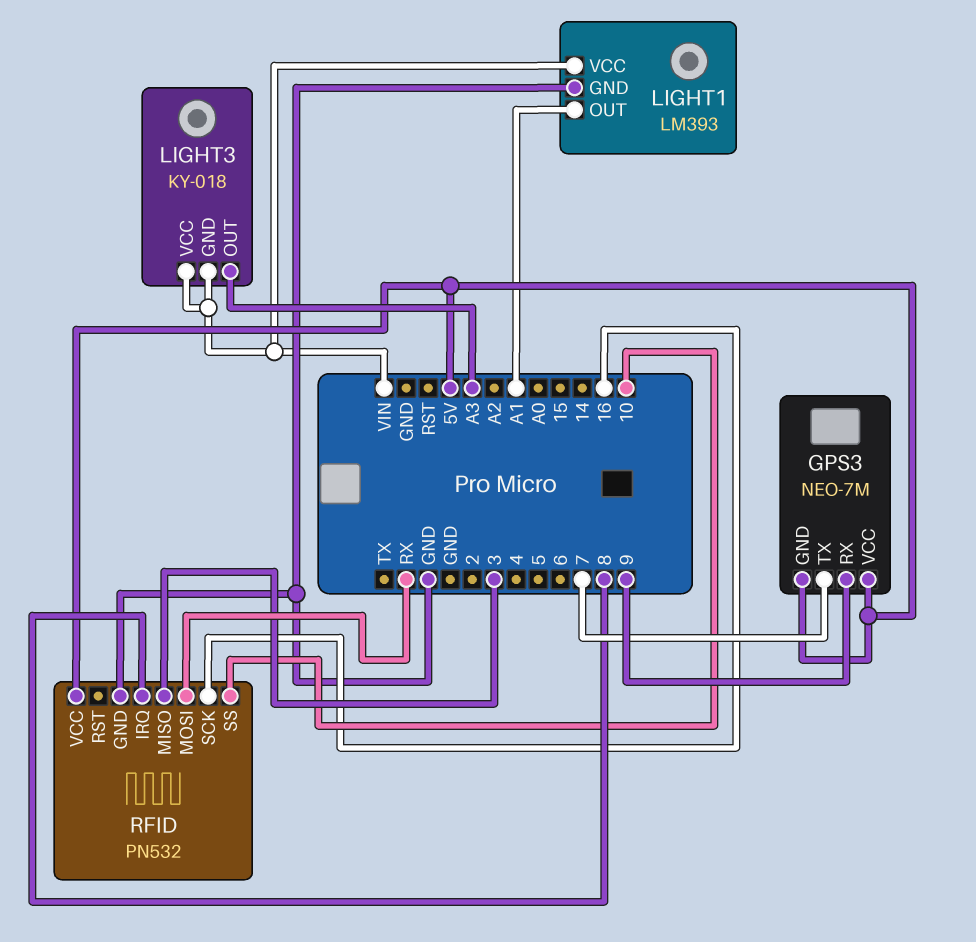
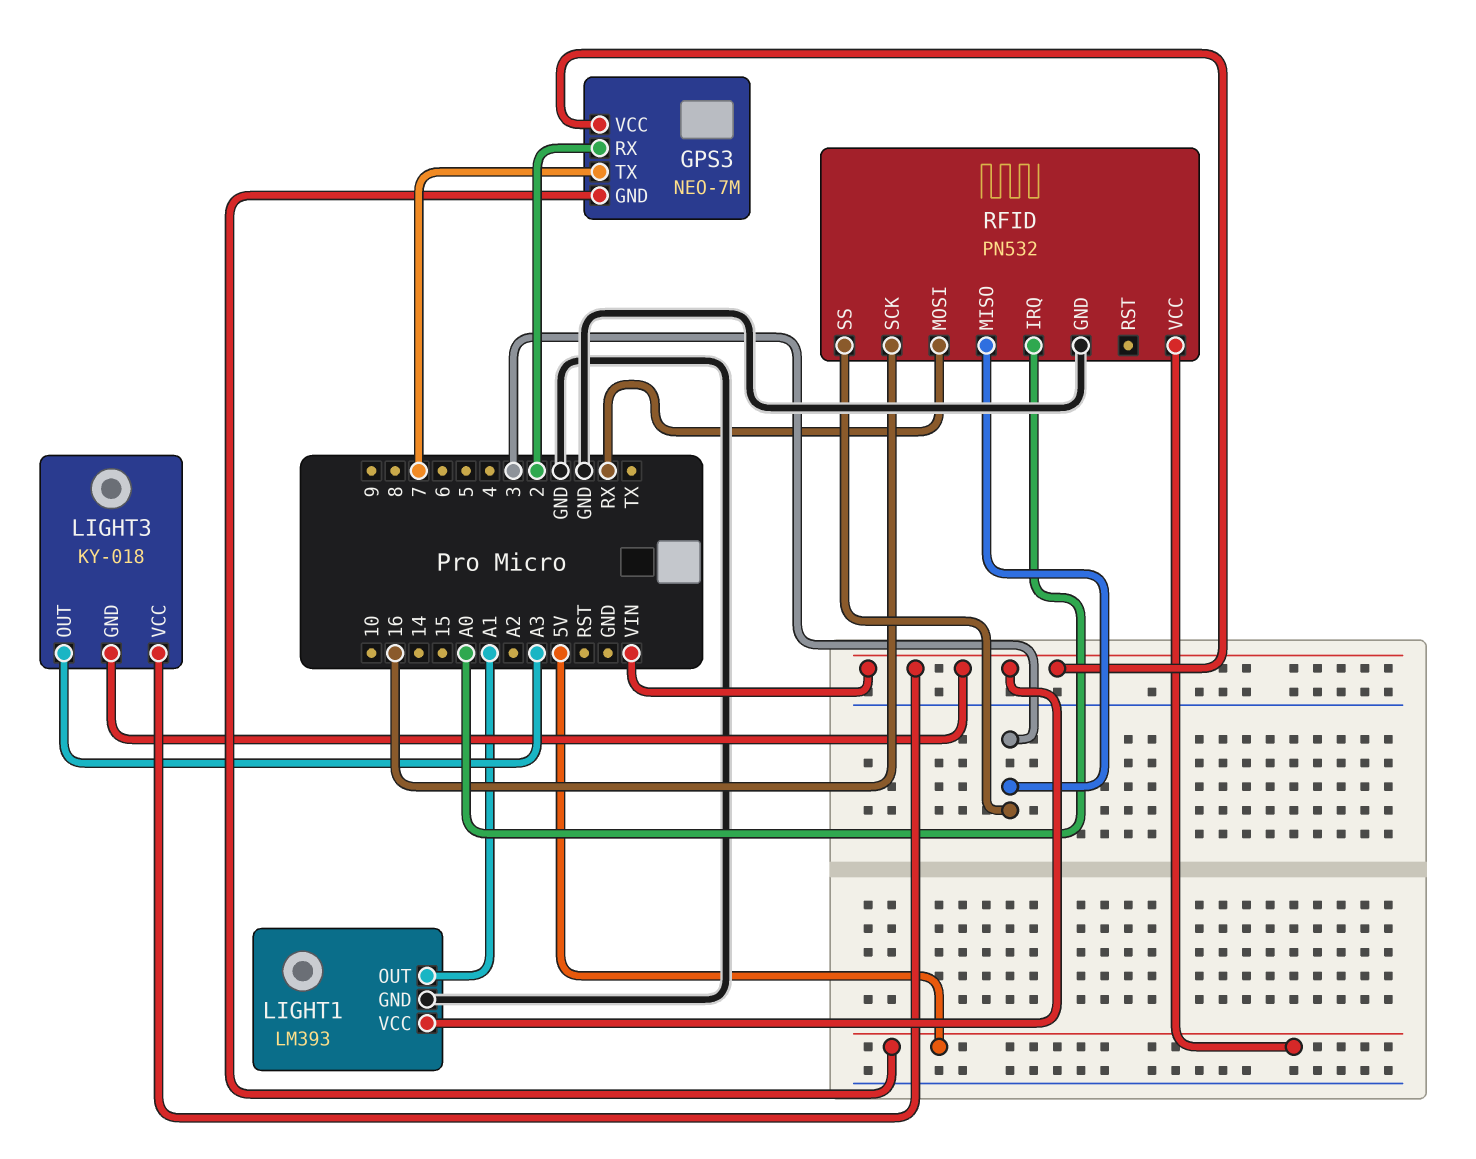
GPS3 pin RX: 9 -> 2
GPS3 pin VCC: 5V -> VIN
RFID pin IRQ: 8 -> A0
RFID pin SS: 10 -> 3

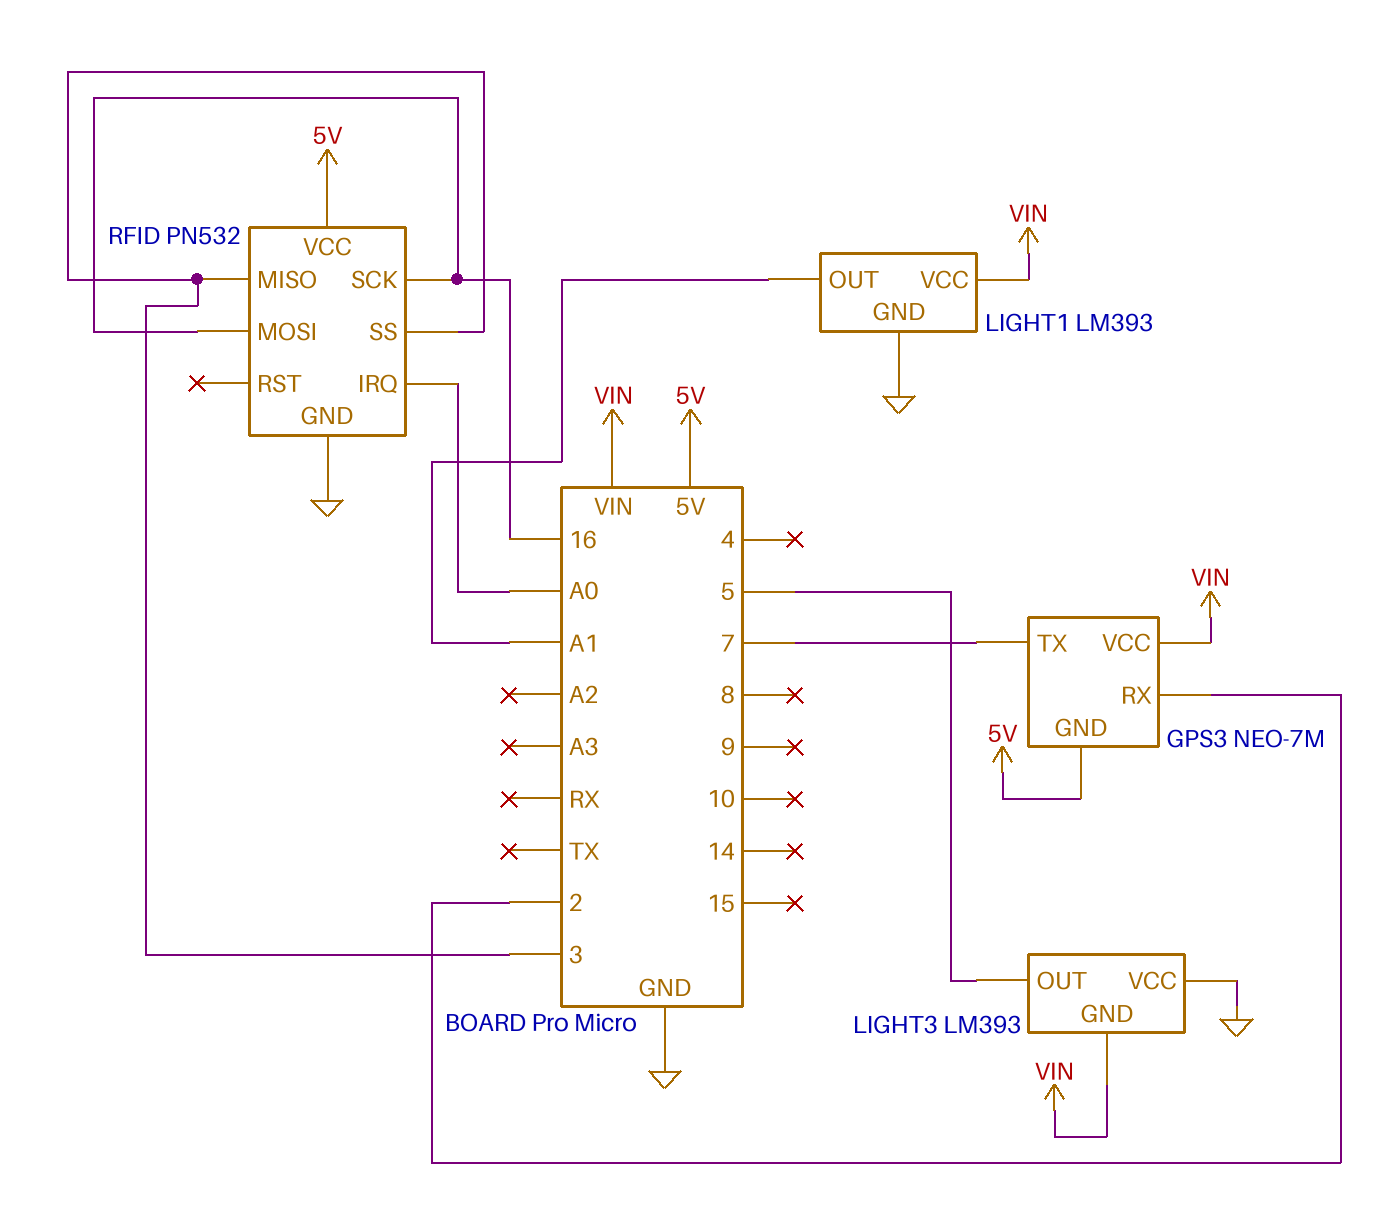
LIGHT3: KY-018 -> LM393
LIGHT3 pin OUT: A3 -> 5
LIGHT3 pin VCC: VIN -> GND
RFID pin MOSI: RX -> 16

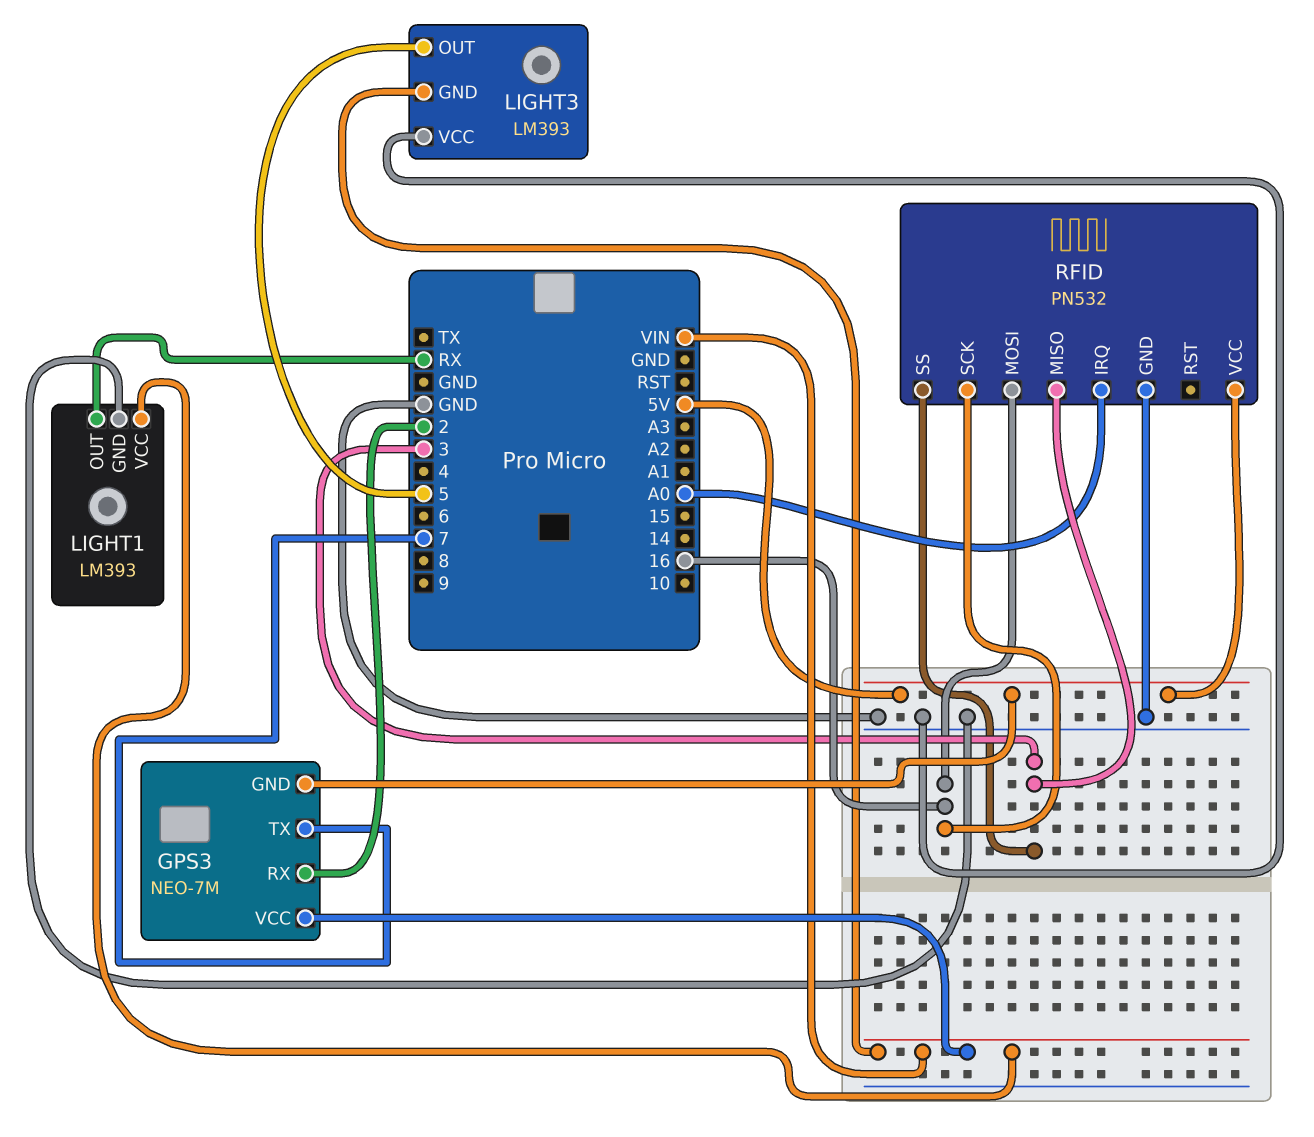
LIGHT1 pin OUT: A1 -> RX

